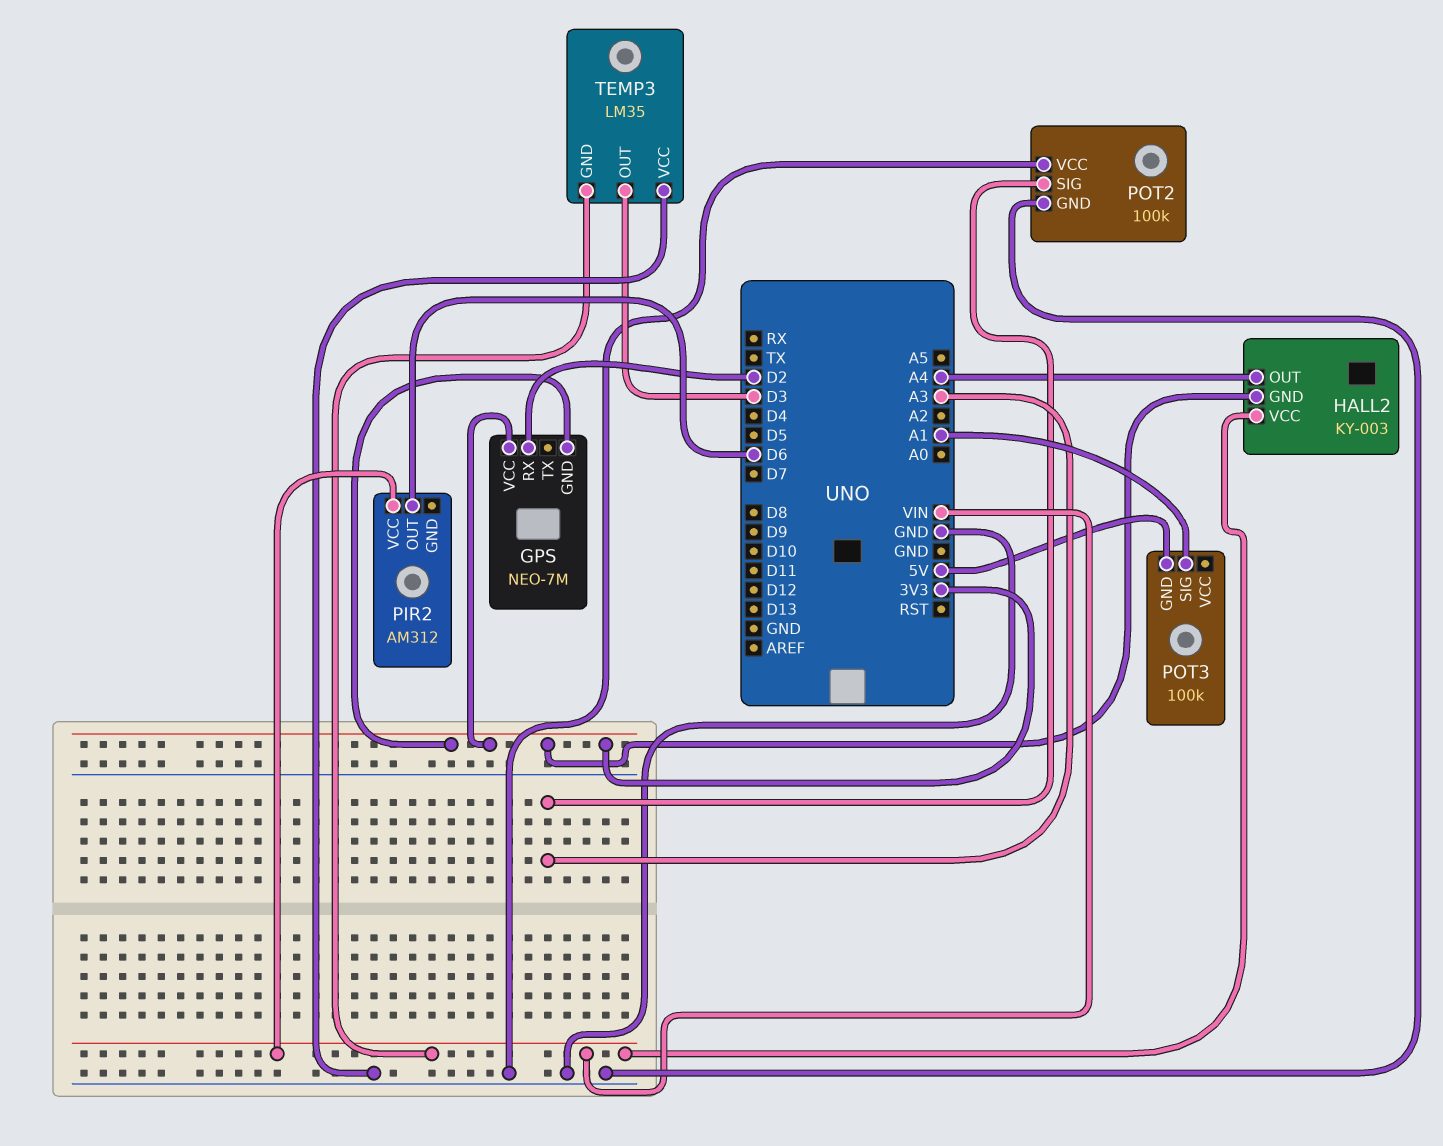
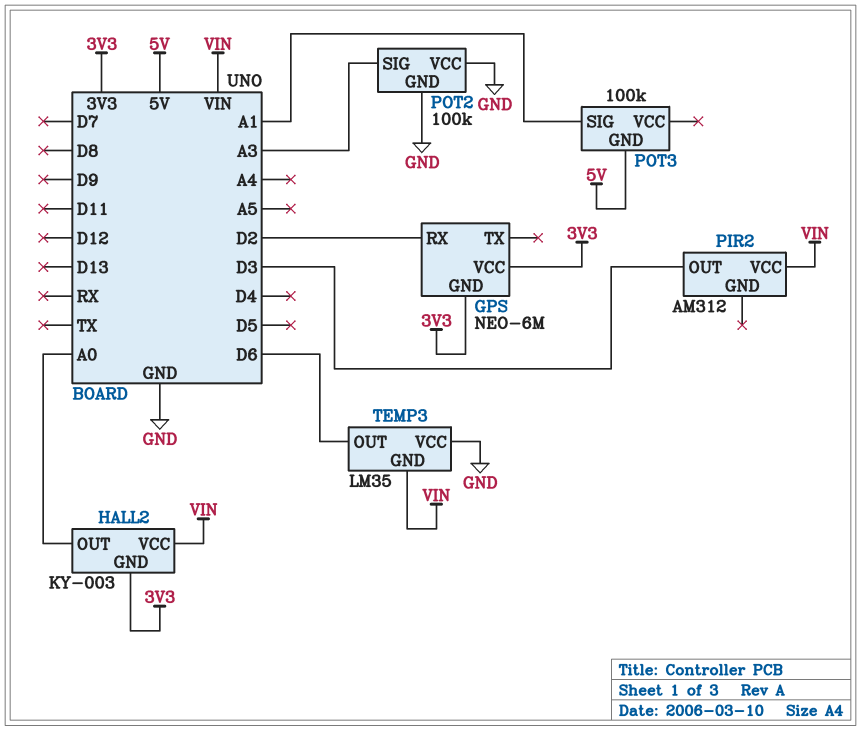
GPS: NEO-7M -> NEO-6M
HALL2 pin OUT: A4 -> A0
PIR2 pin OUT: D6 -> D3
TEMP3 pin OUT: D3 -> D6

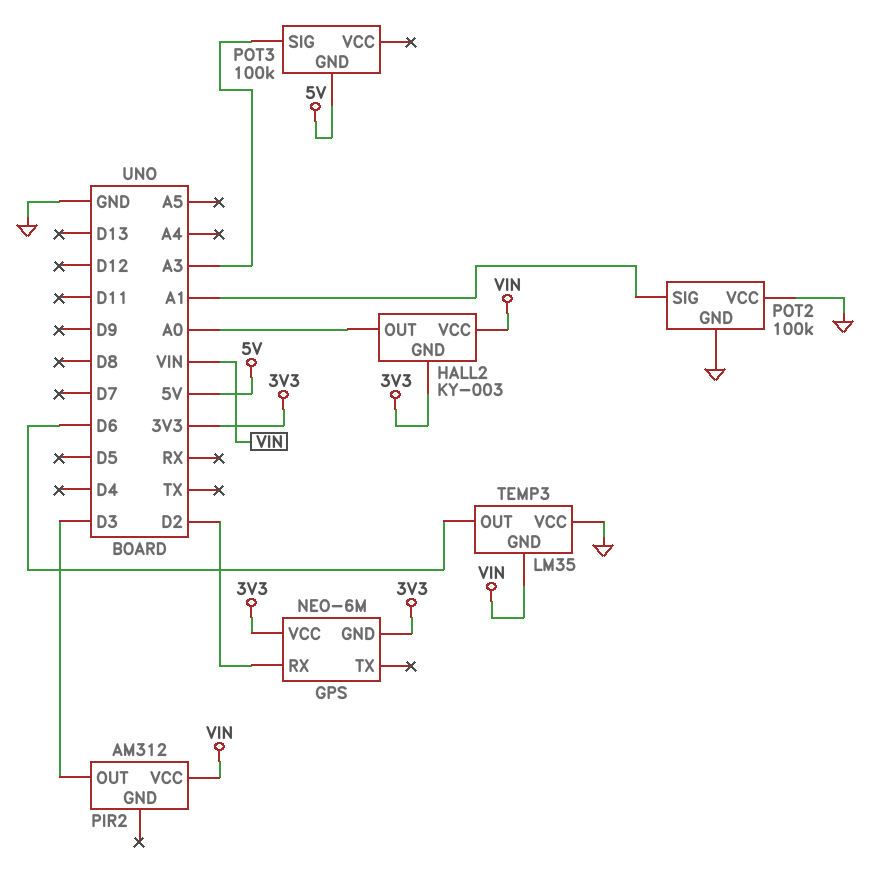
POT2 pin SIG: A3 -> A1
POT3 pin SIG: A1 -> A3

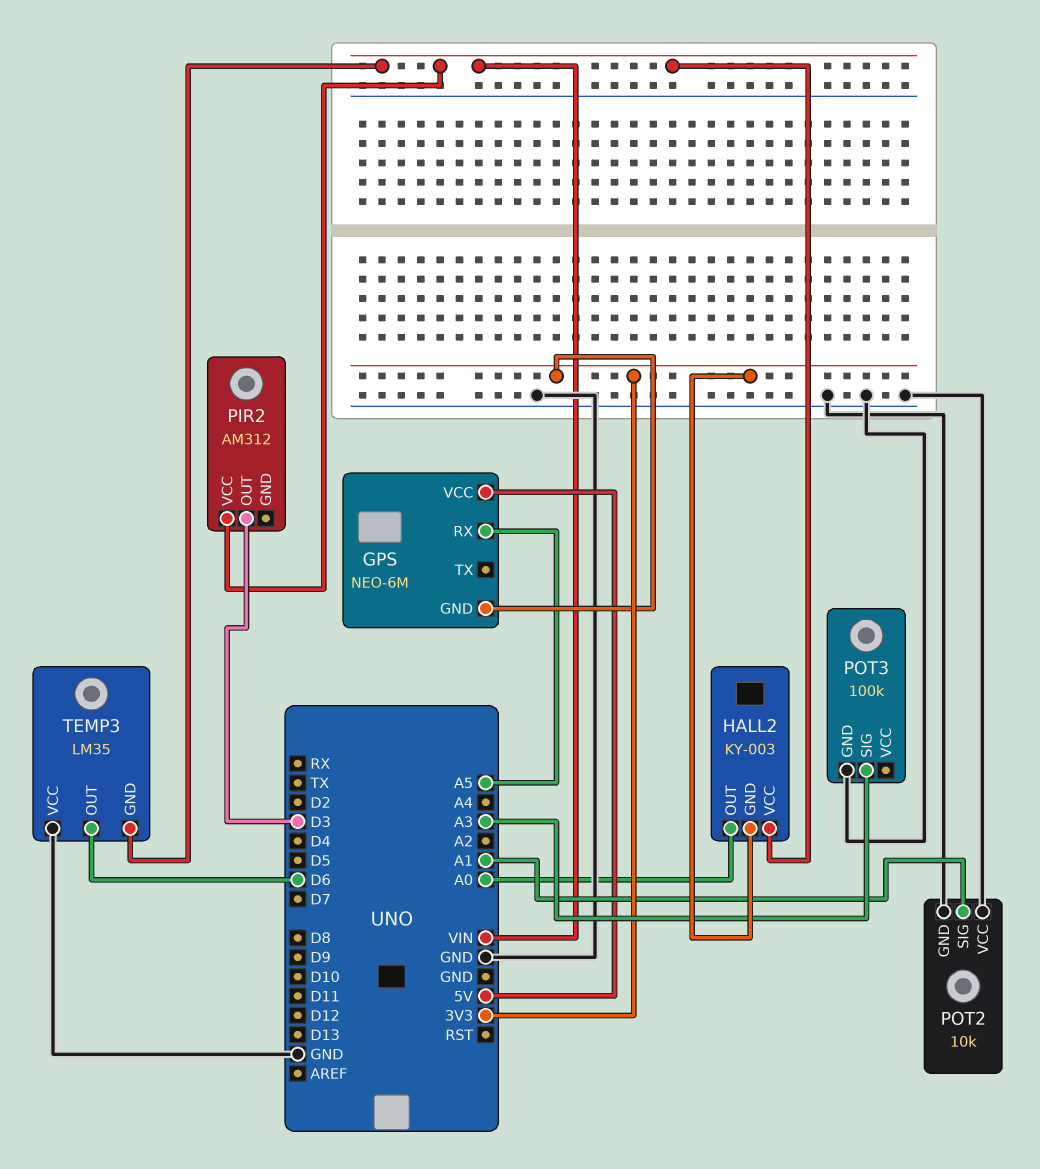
GPS pin RX: D2 -> A5
GPS pin VCC: 3V3 -> 5V
POT2: 100k -> 10k
POT3 pin GND: 5V -> GND

